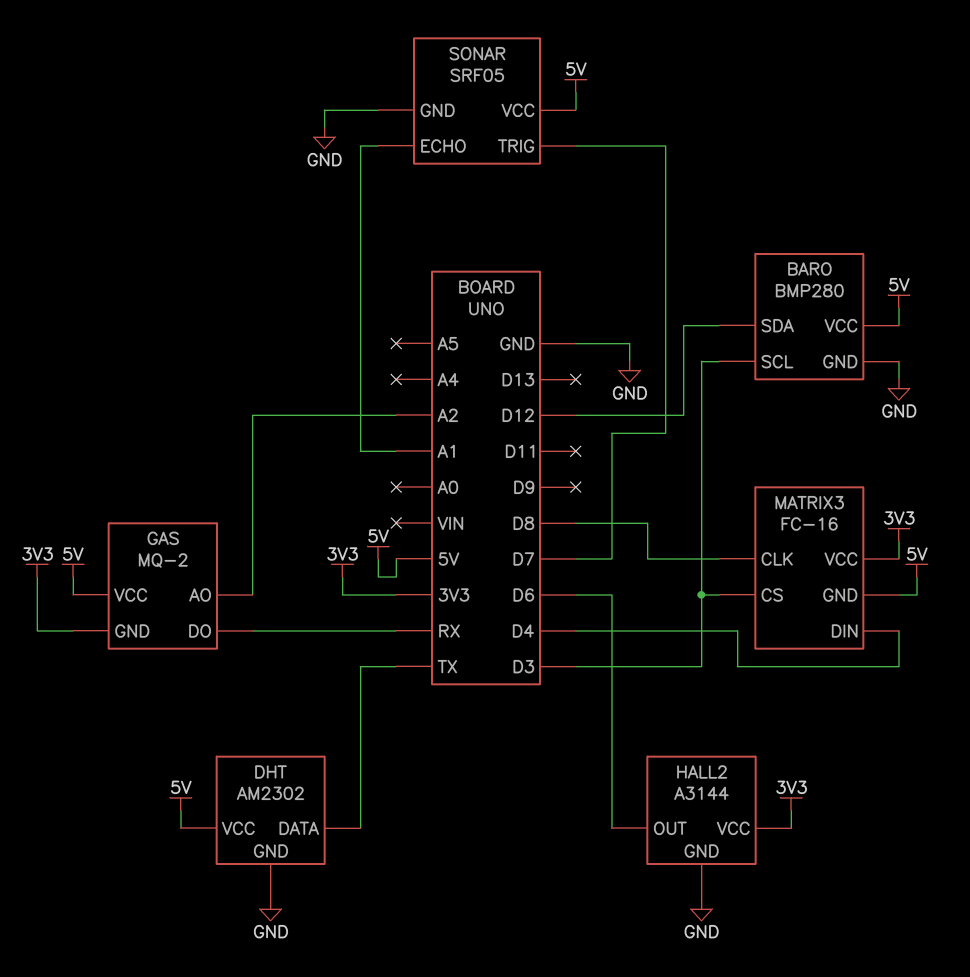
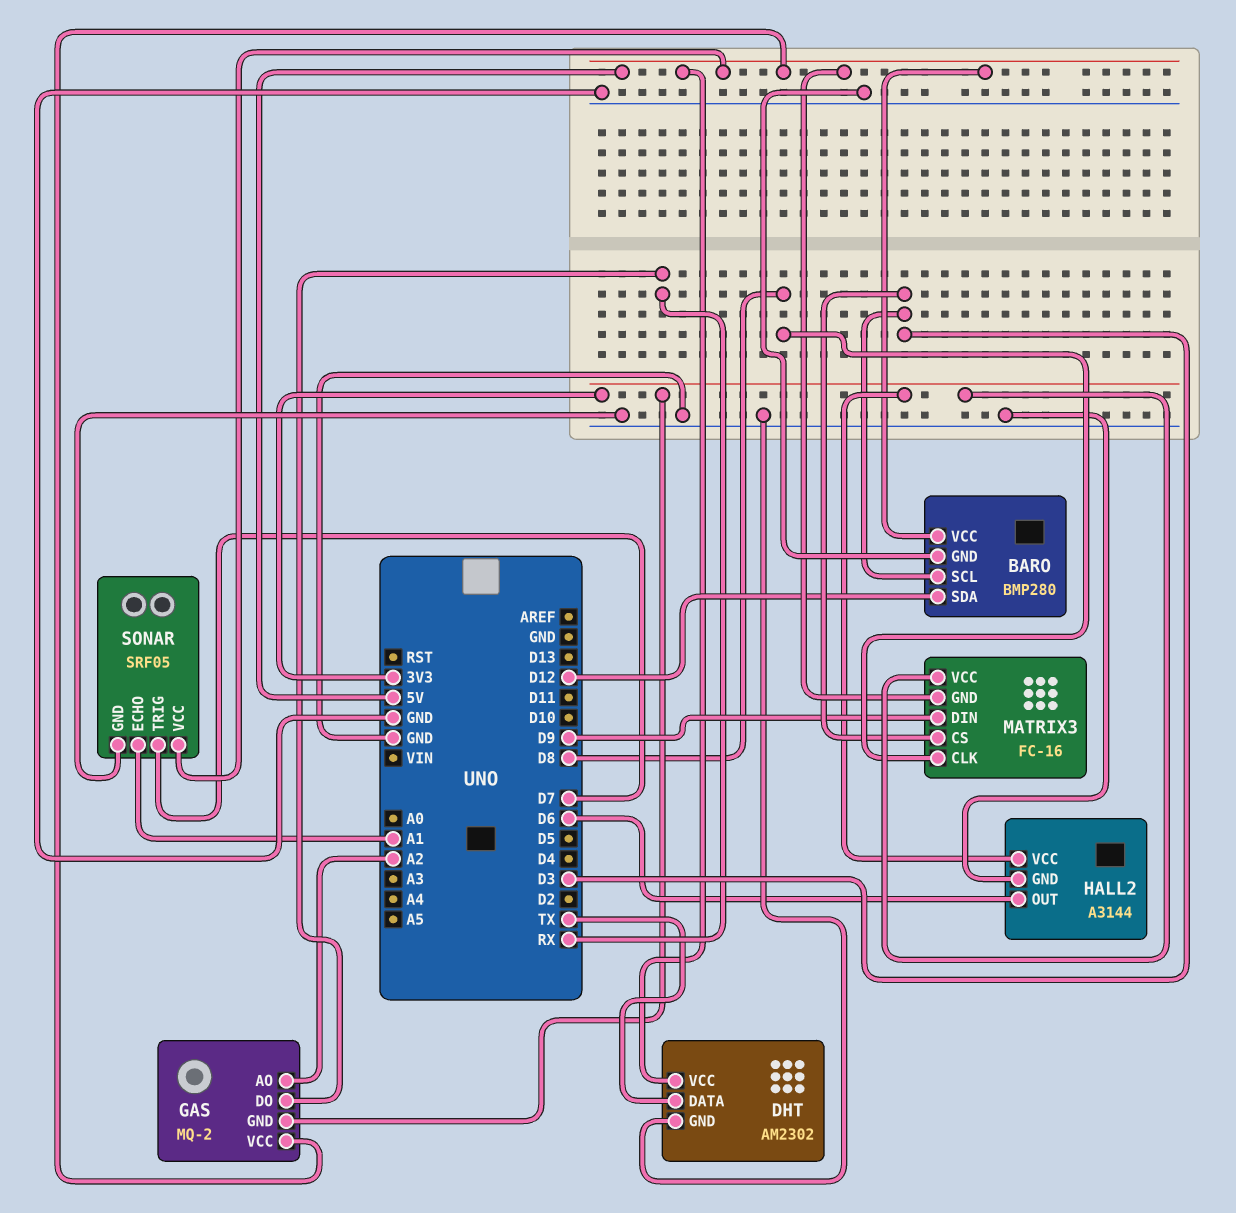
MATRIX3 pin DIN: D4 -> D9

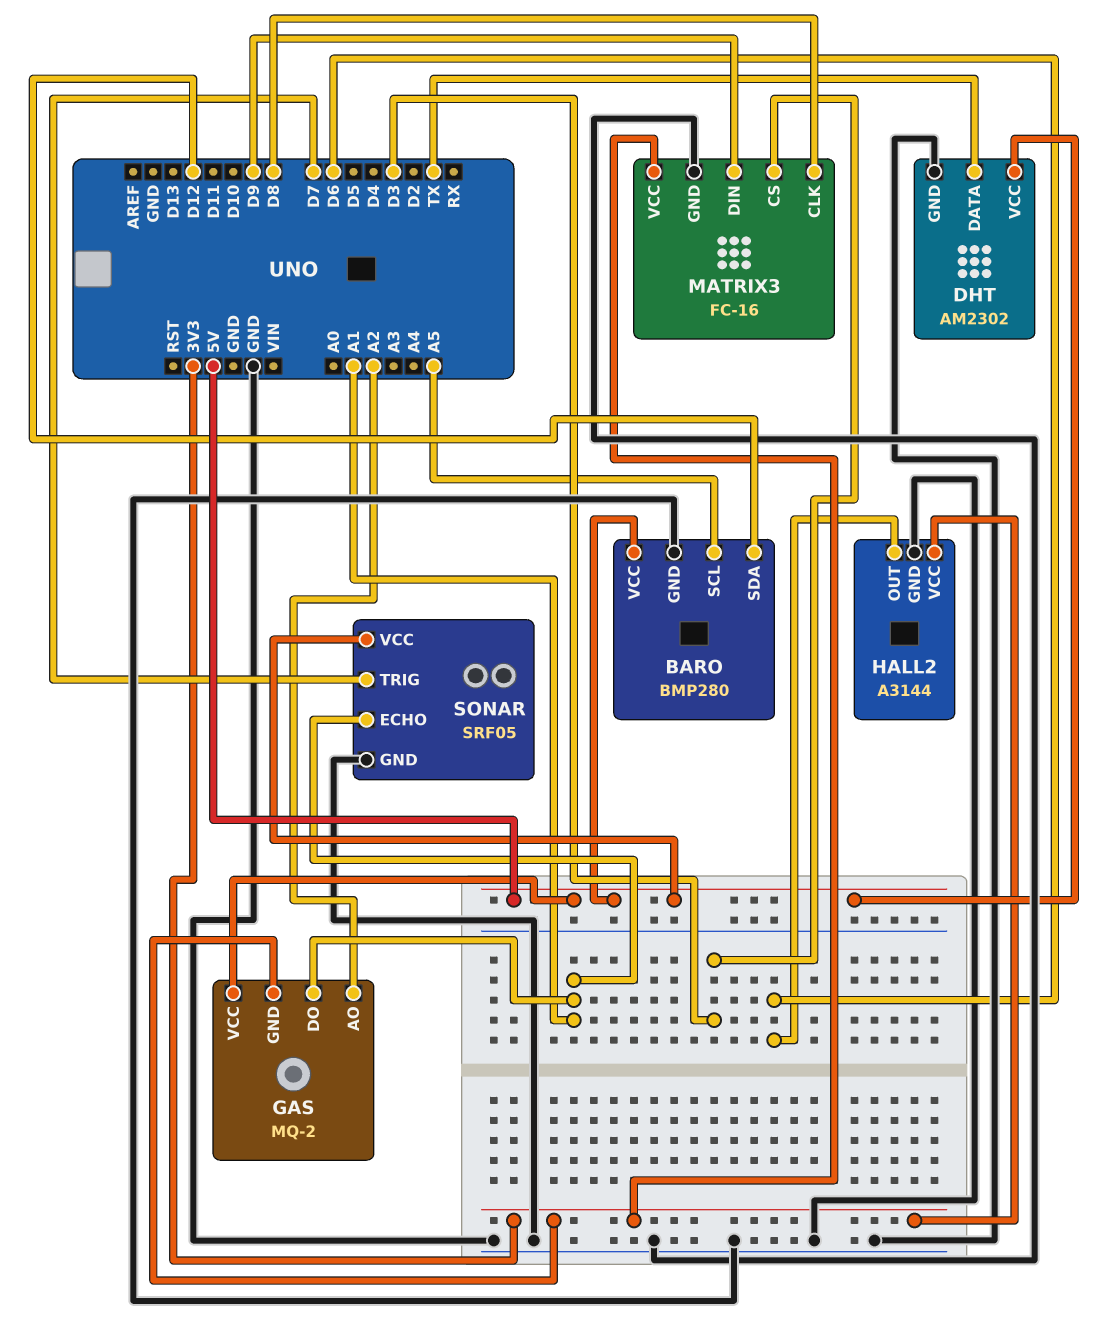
BARO pin SCL: D3 -> A5
GAS pin DO: RX -> A1
MATRIX3 pin GND: 5V -> GND

